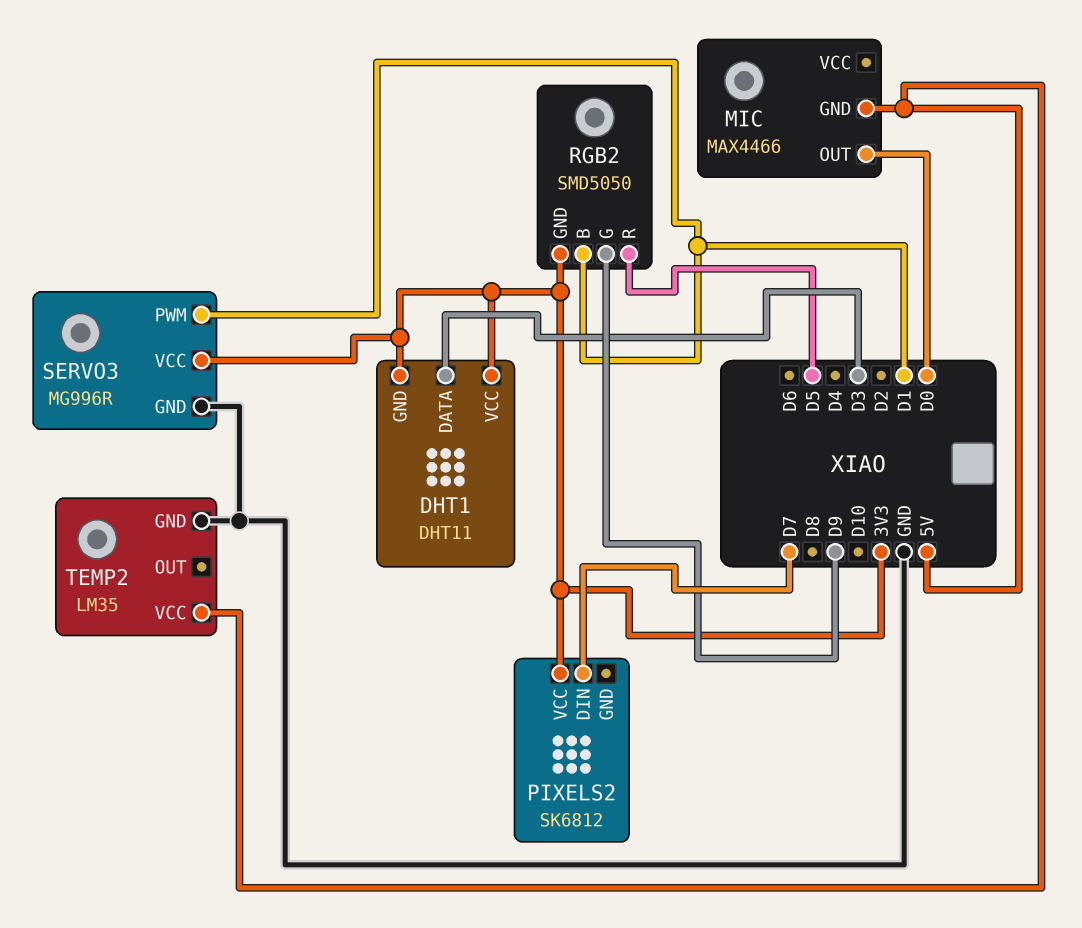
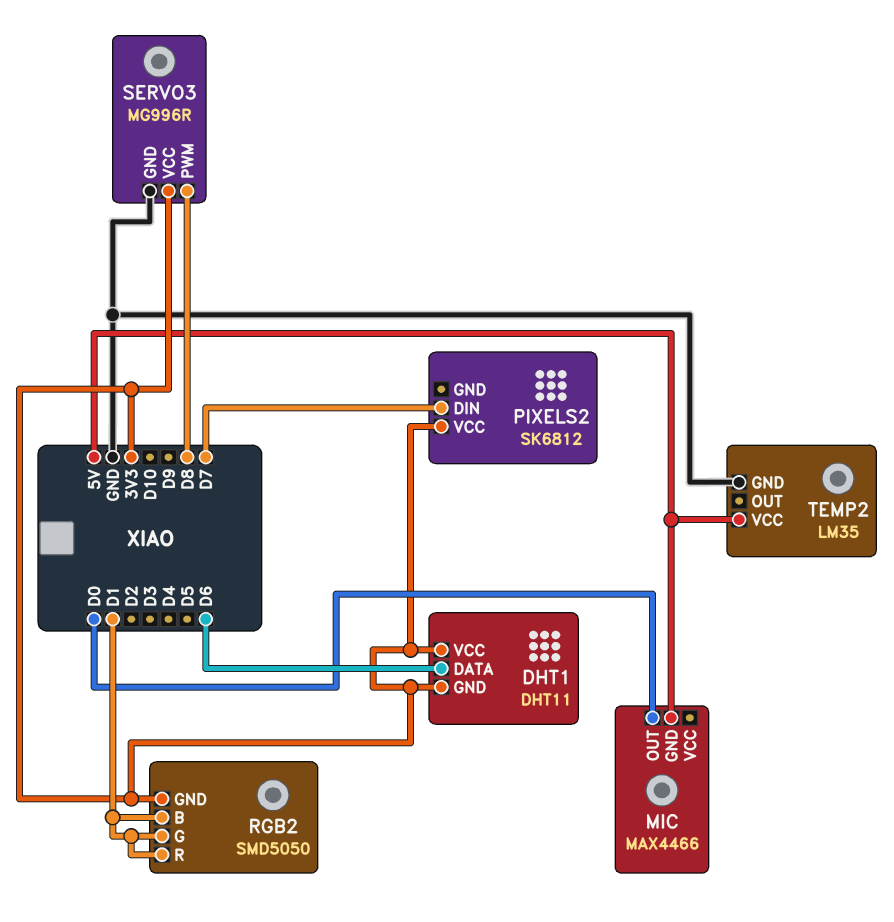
DHT1 pin DATA: D3 -> D6
RGB2 pin G: D9 -> D1
RGB2 pin R: D5 -> D1
SERVO3 pin PWM: D1 -> D8

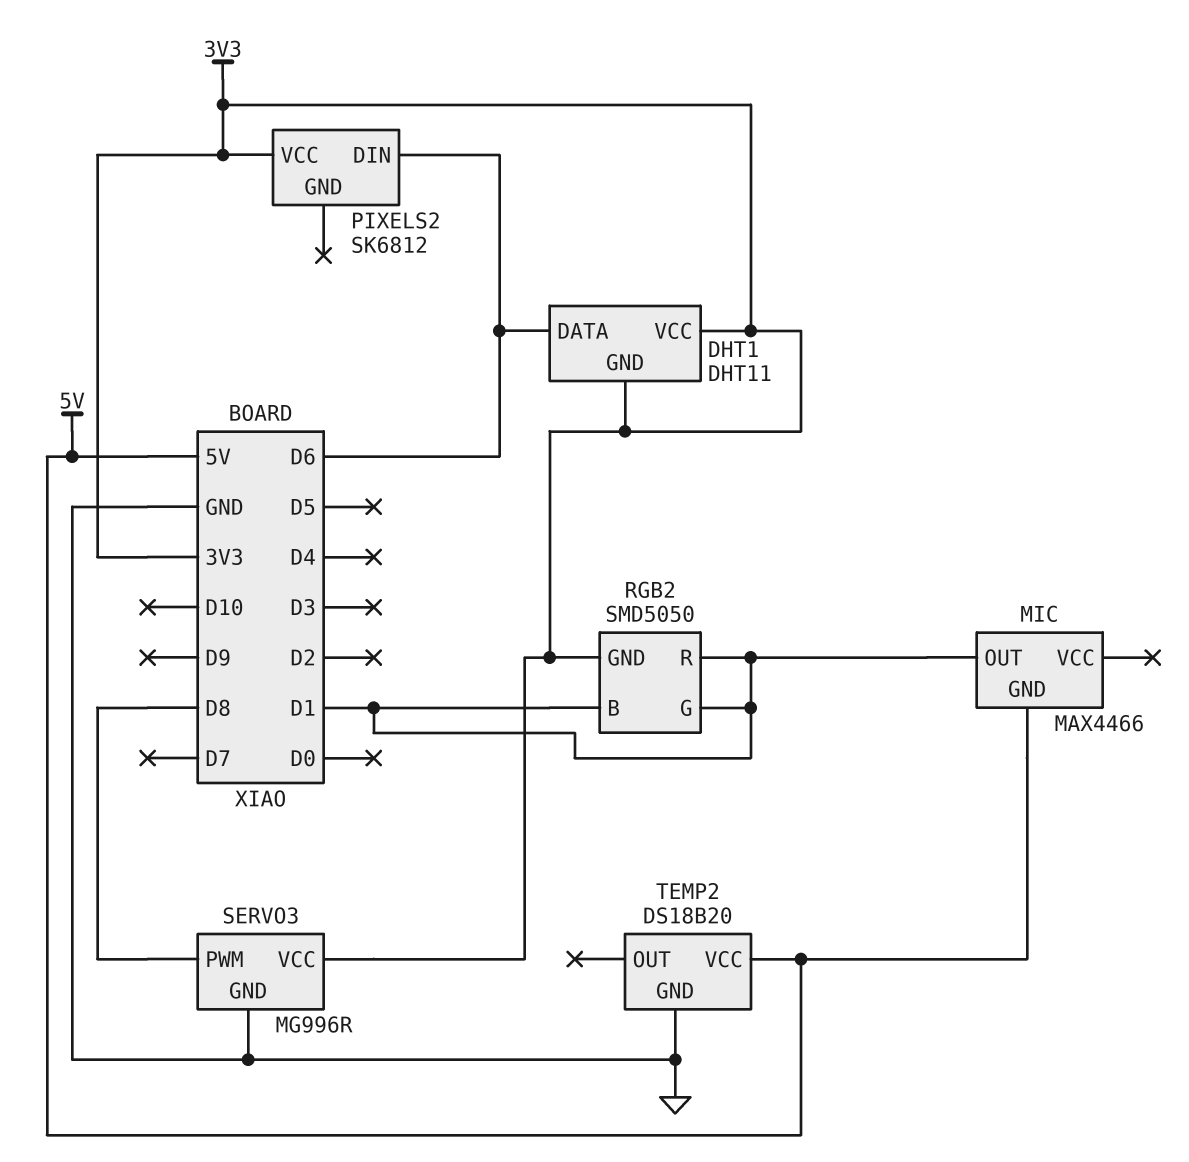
MIC pin OUT: D0 -> D1
PIXELS2 pin DIN: D7 -> D6
TEMP2: LM35 -> DS18B20

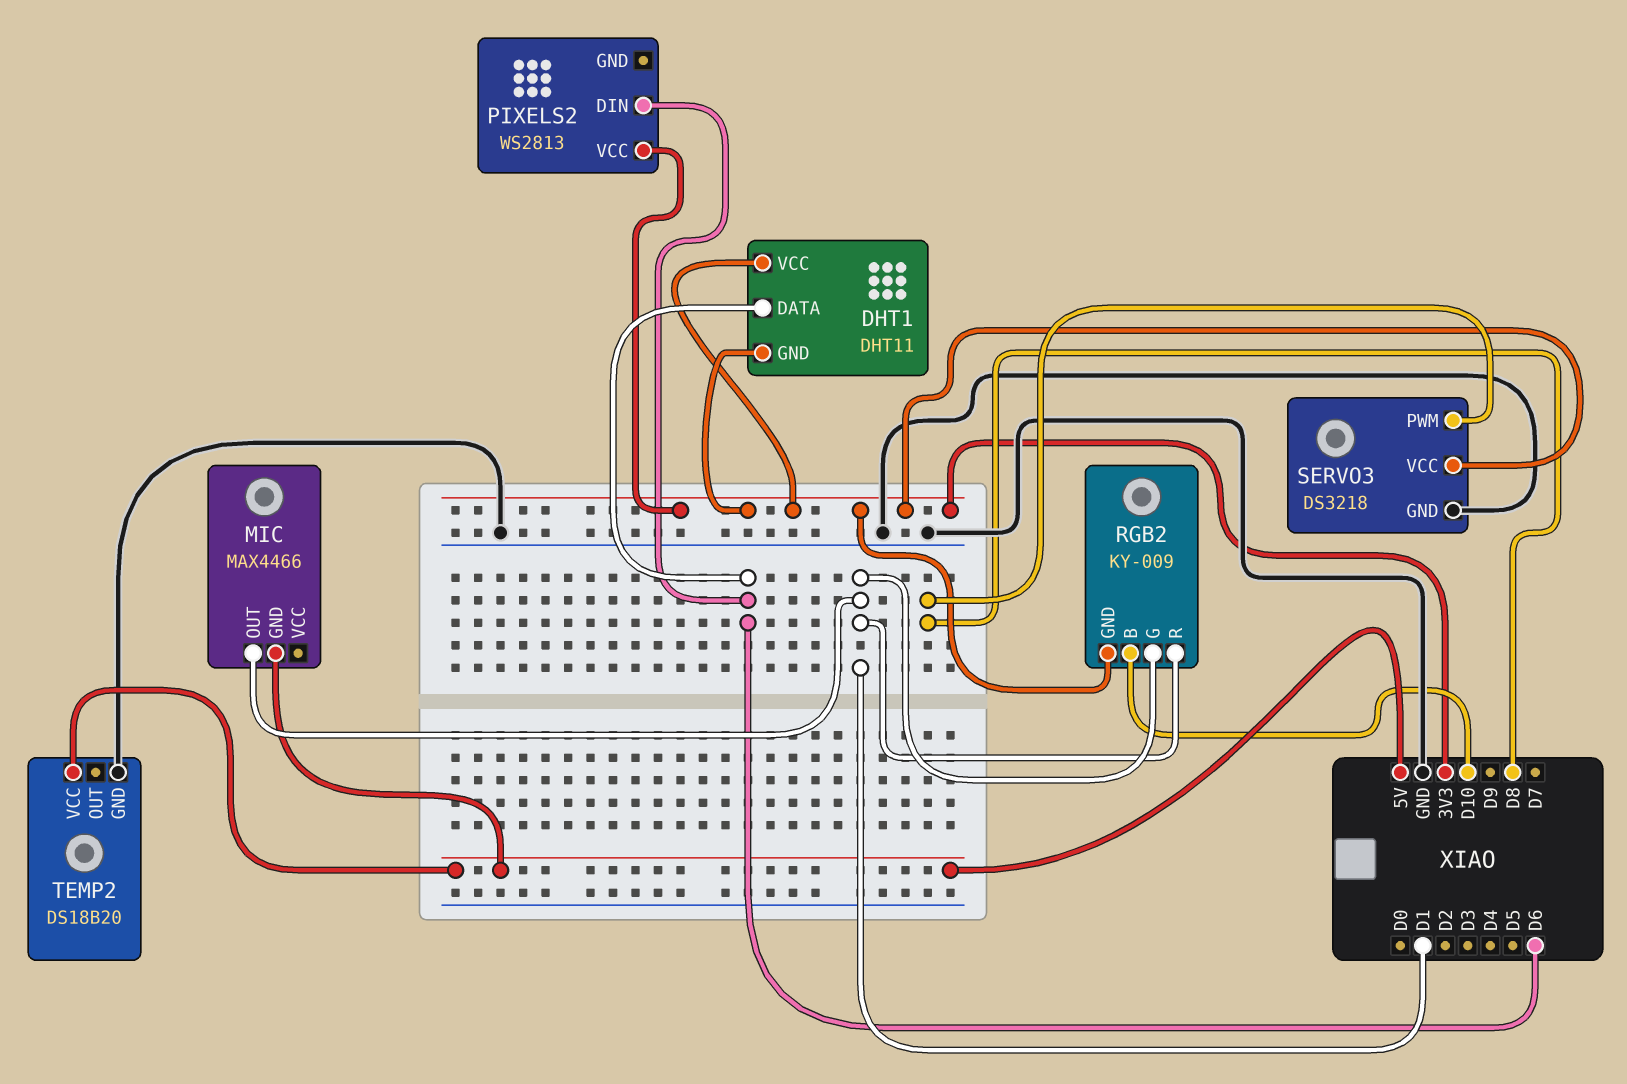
PIXELS2: SK6812 -> WS2813
RGB2: SMD5050 -> KY-009
RGB2 pin B: D1 -> D10
SERVO3: MG996R -> DS3218

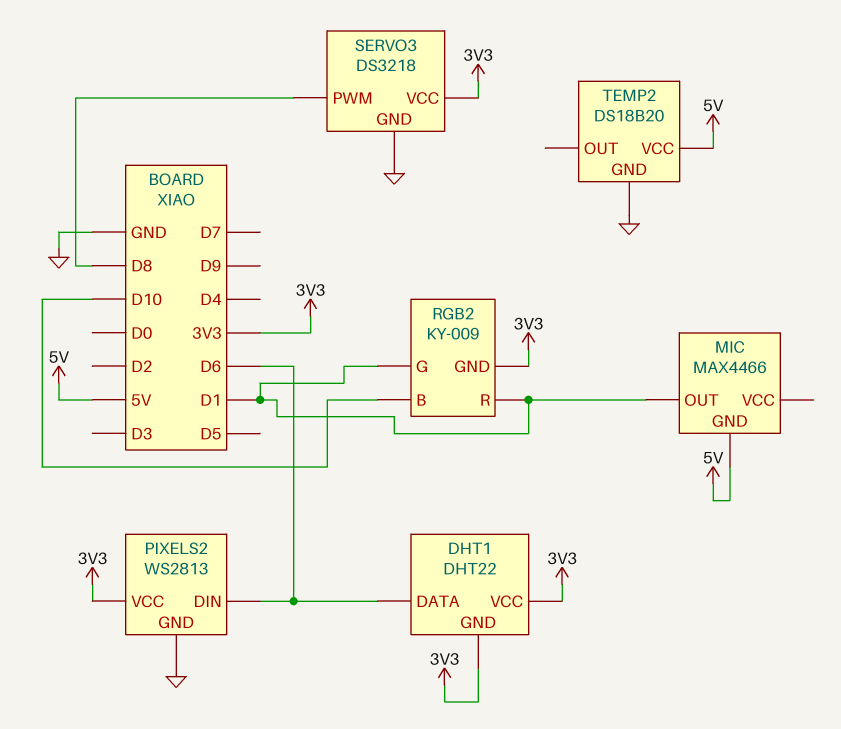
DHT1: DHT11 -> DHT22
PIXELS2 pin GND: none -> GND

